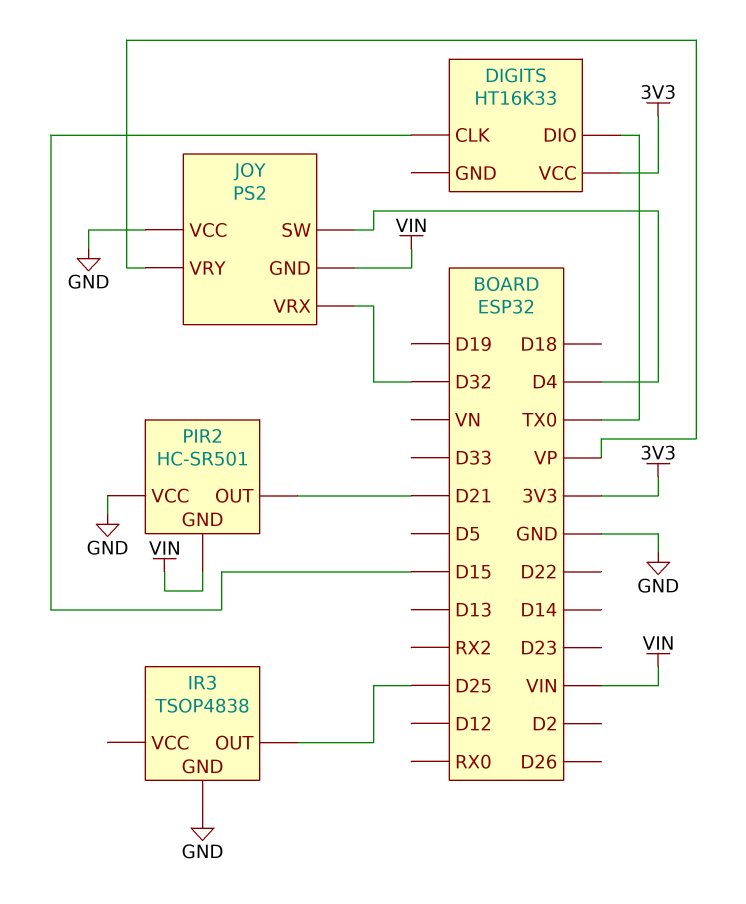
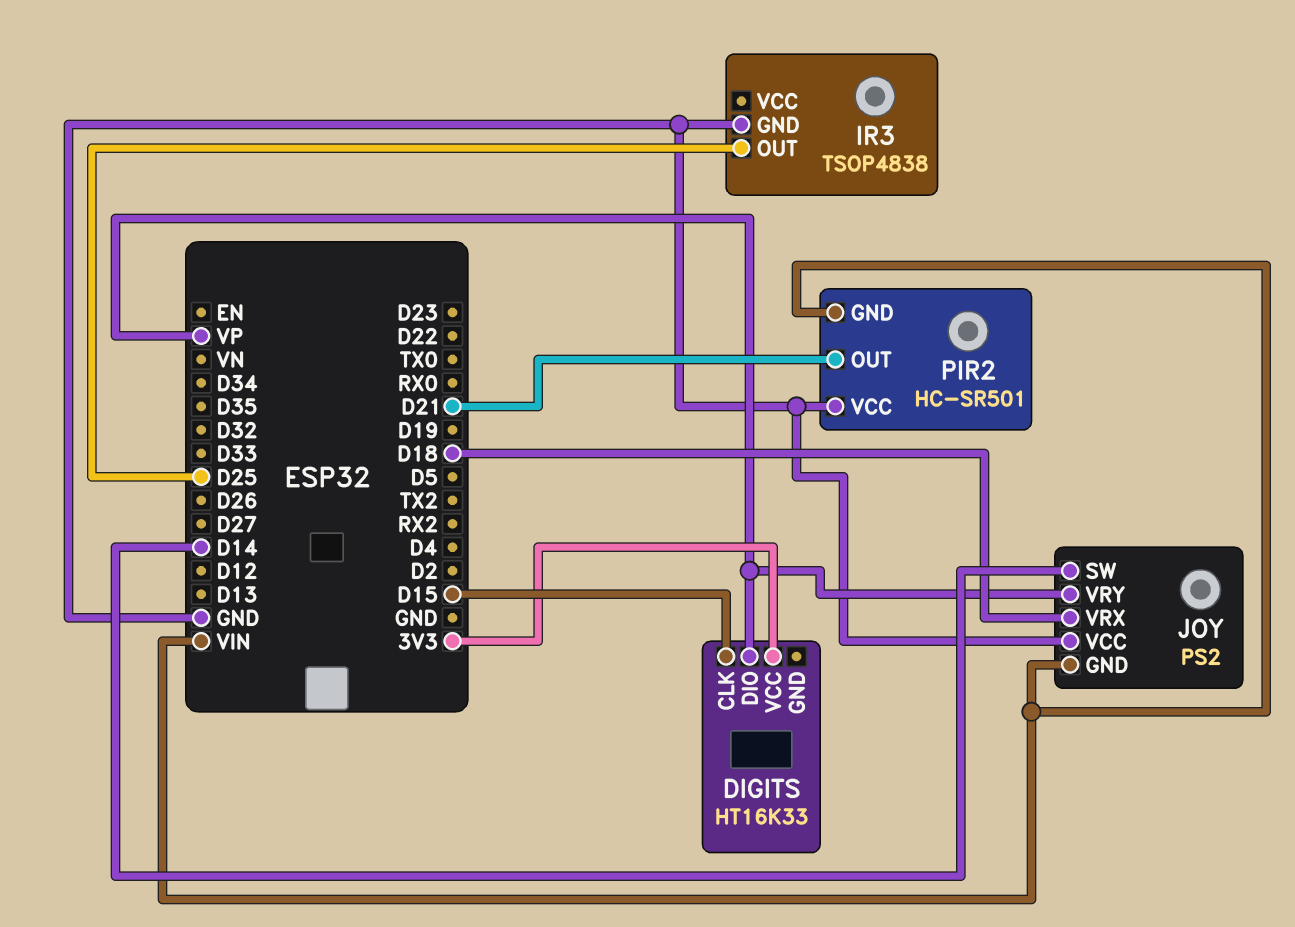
DIGITS pin DIO: TX0 -> VP
JOY pin SW: D4 -> D14
JOY pin VRX: D32 -> D18

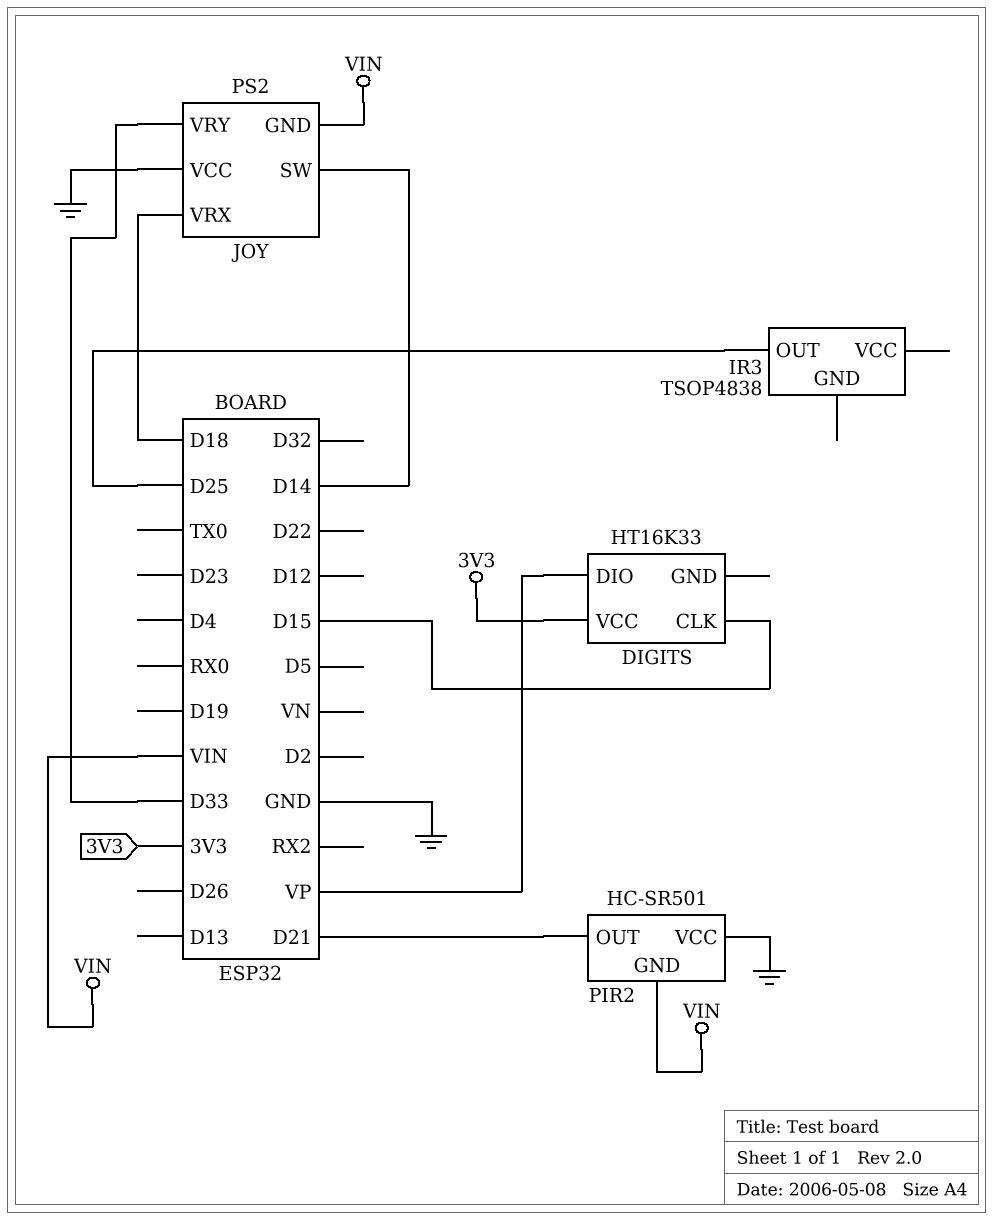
IR3 pin GND: GND -> none
JOY pin VRY: VP -> D33

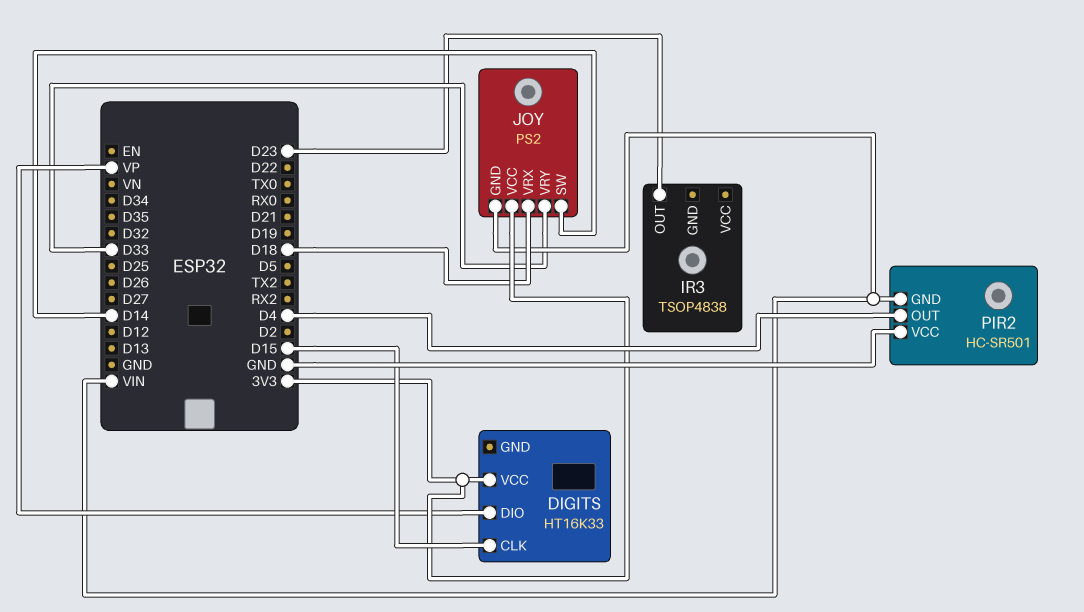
IR3 pin OUT: D25 -> D23
JOY pin VCC: GND -> 3V3
PIR2 pin OUT: D21 -> D4

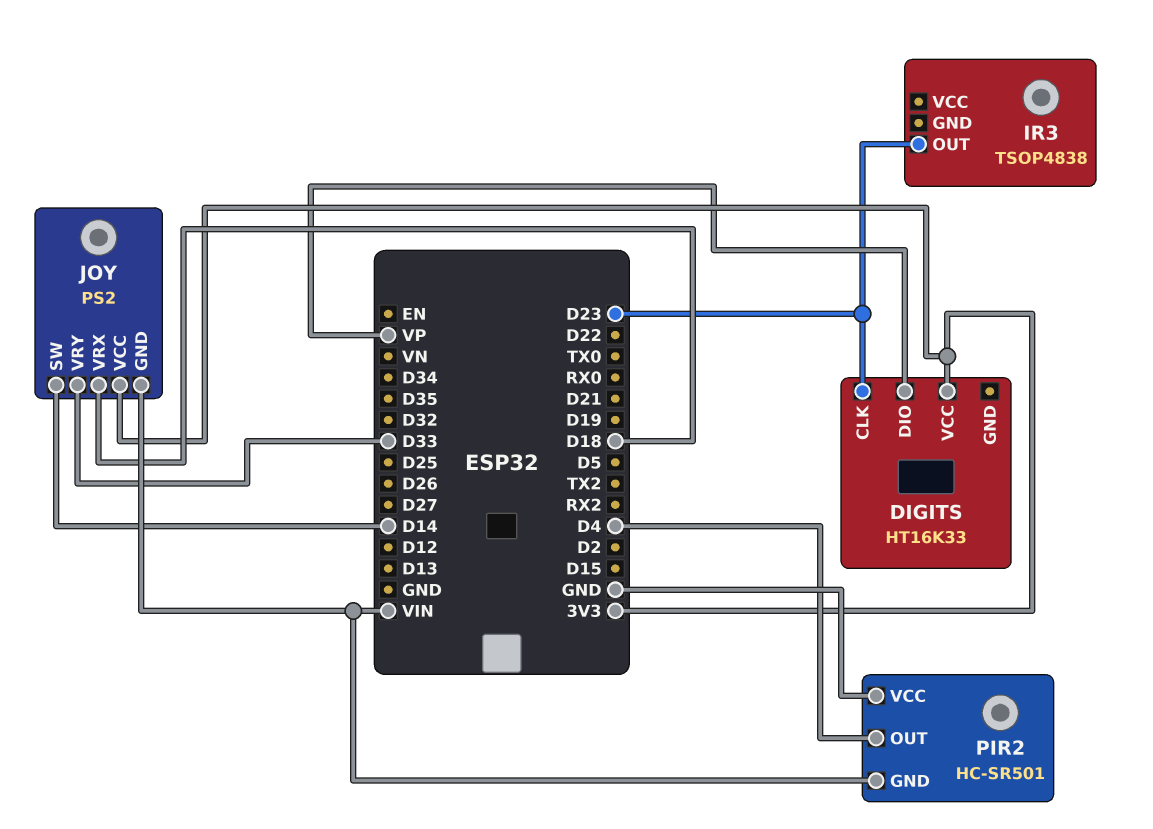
DIGITS pin CLK: D15 -> D23

